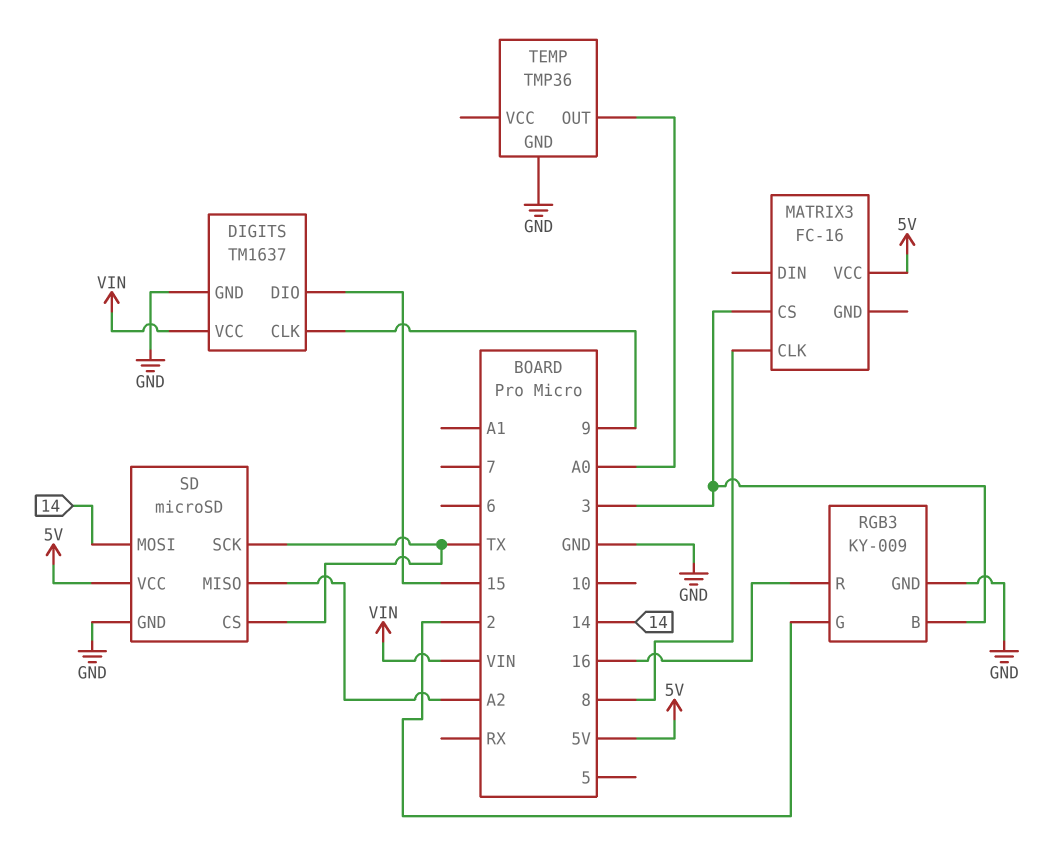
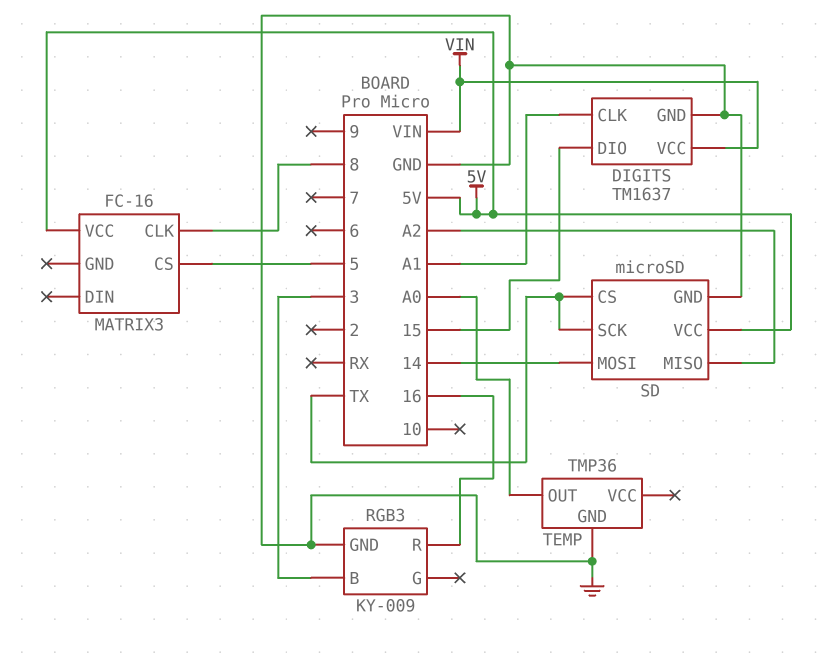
DIGITS pin CLK: 9 -> A1
MATRIX3 pin CS: 3 -> 5
RGB3 pin G: 2 -> none

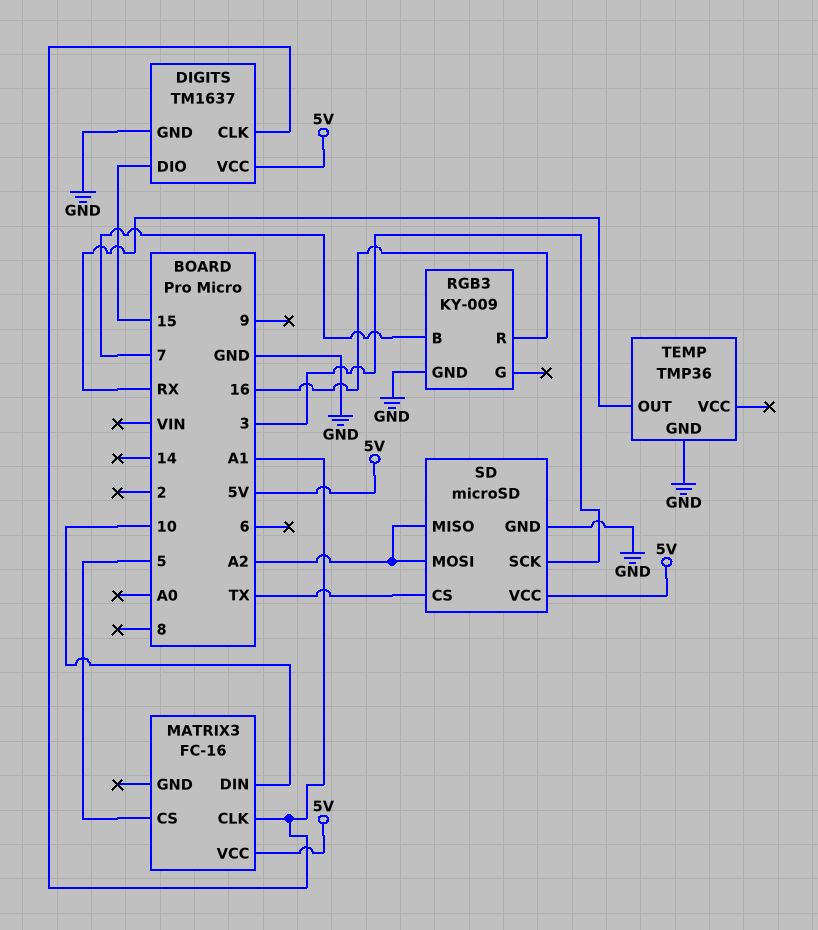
DIGITS pin VCC: VIN -> 5V
MATRIX3 pin CLK: 8 -> A1
MATRIX3 pin DIN: none -> 10
RGB3 pin B: 3 -> 7
SD pin MOSI: 14 -> A2
SD pin SCK: TX -> 3
TEMP pin OUT: A0 -> RX

